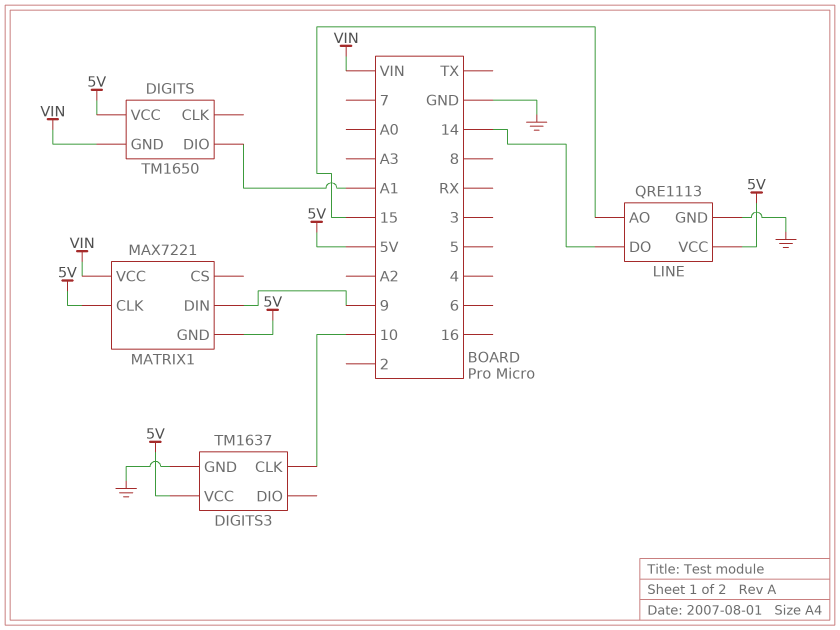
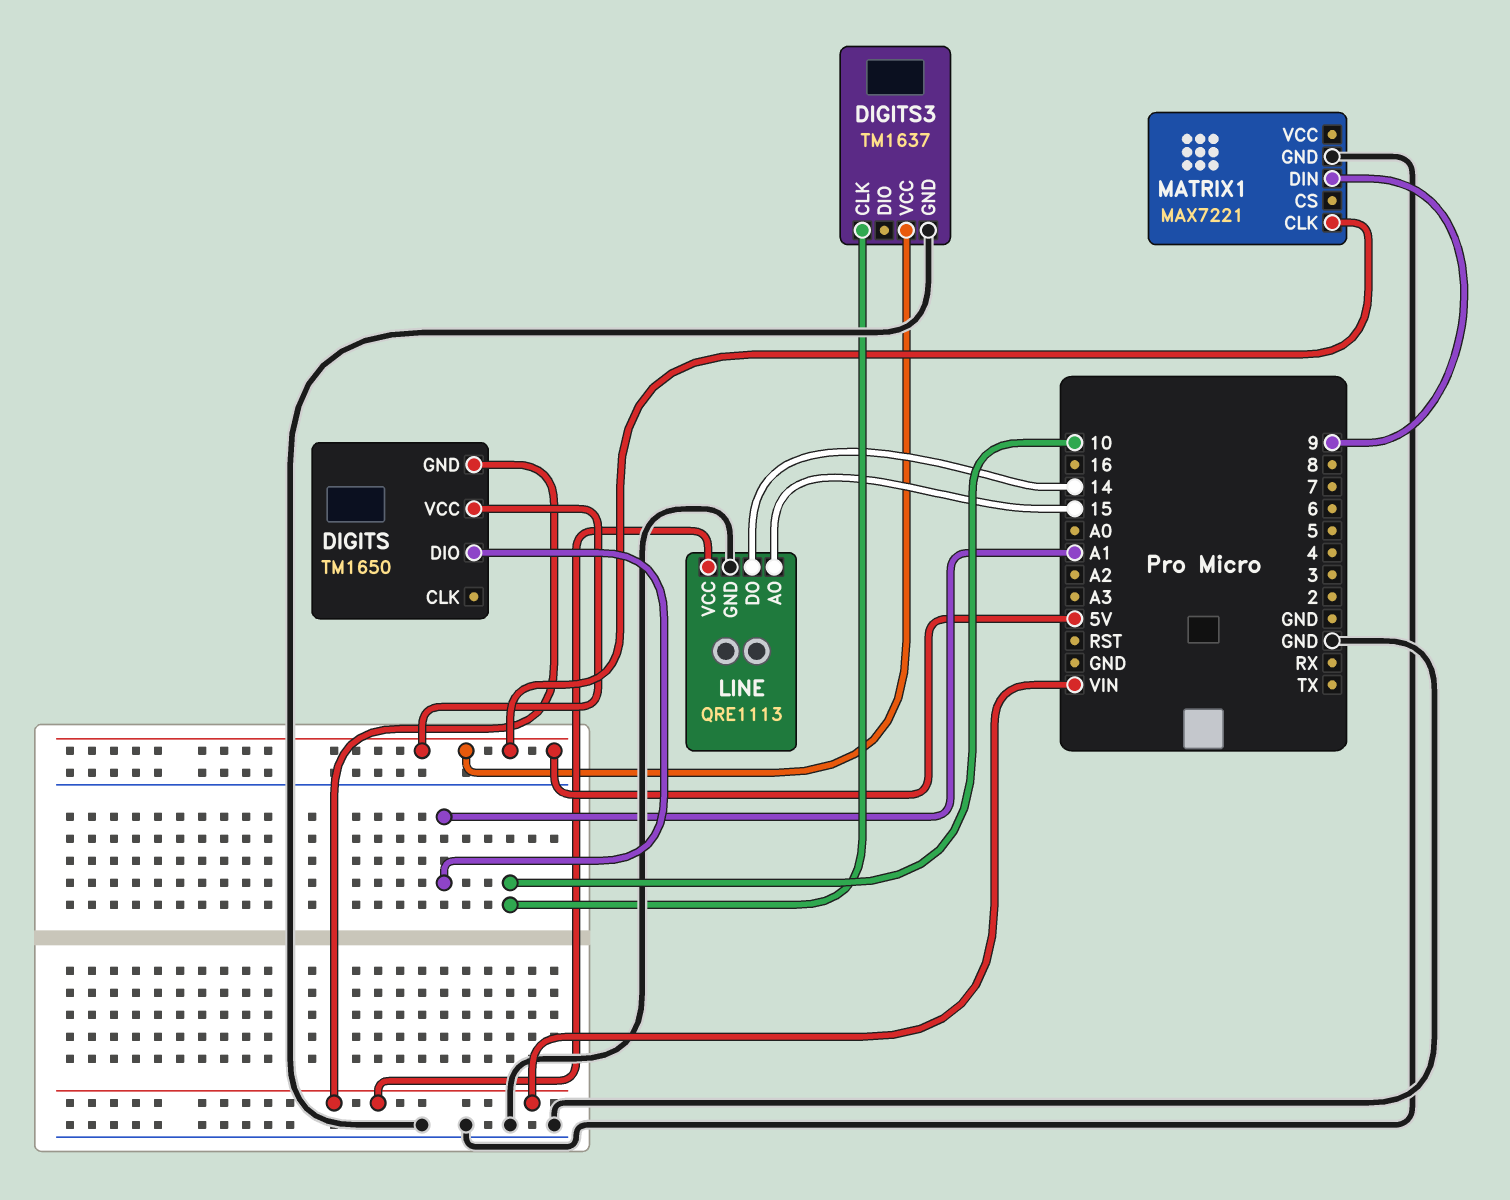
LINE pin VCC: 5V -> VIN
MATRIX1 pin GND: 5V -> GND
MATRIX1 pin VCC: VIN -> none

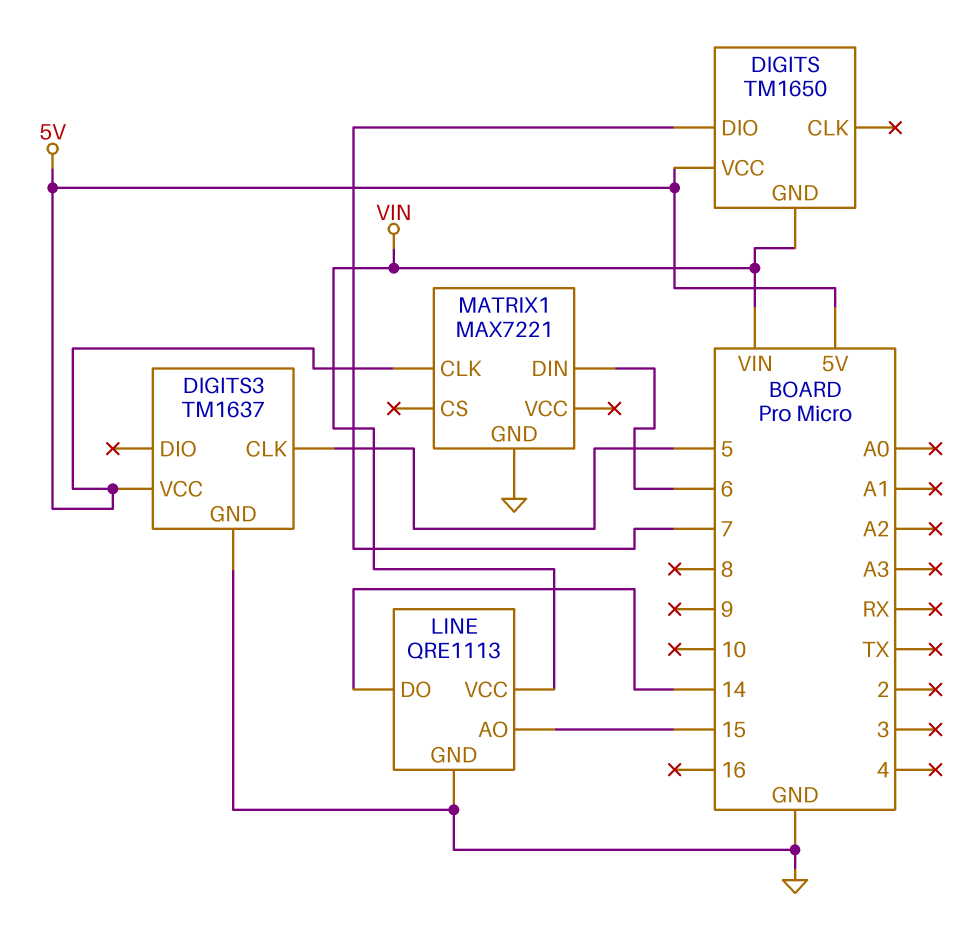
DIGITS pin DIO: A1 -> 7
DIGITS3 pin CLK: 10 -> 5
MATRIX1 pin DIN: 9 -> 6

